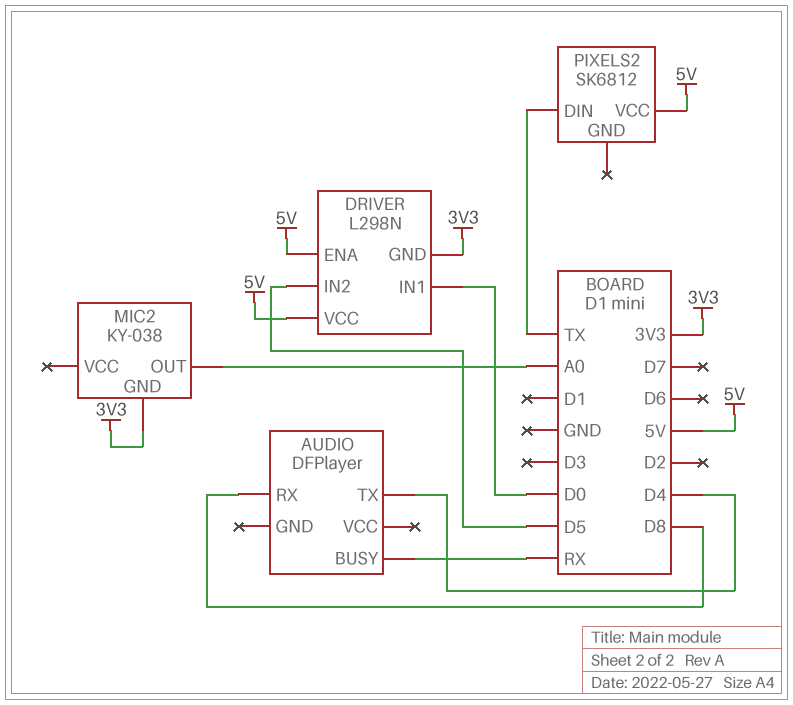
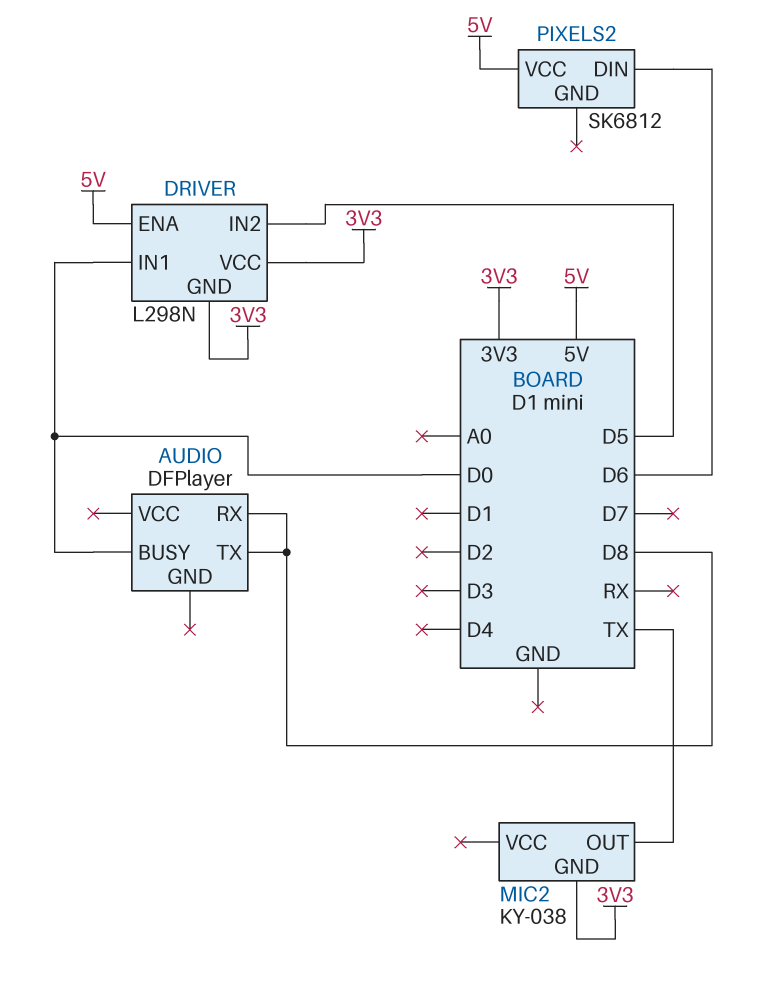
AUDIO pin BUSY: RX -> D0
AUDIO pin TX: D4 -> D8
DRIVER pin VCC: 5V -> 3V3
MIC2 pin OUT: A0 -> TX
PIXELS2 pin DIN: TX -> D6

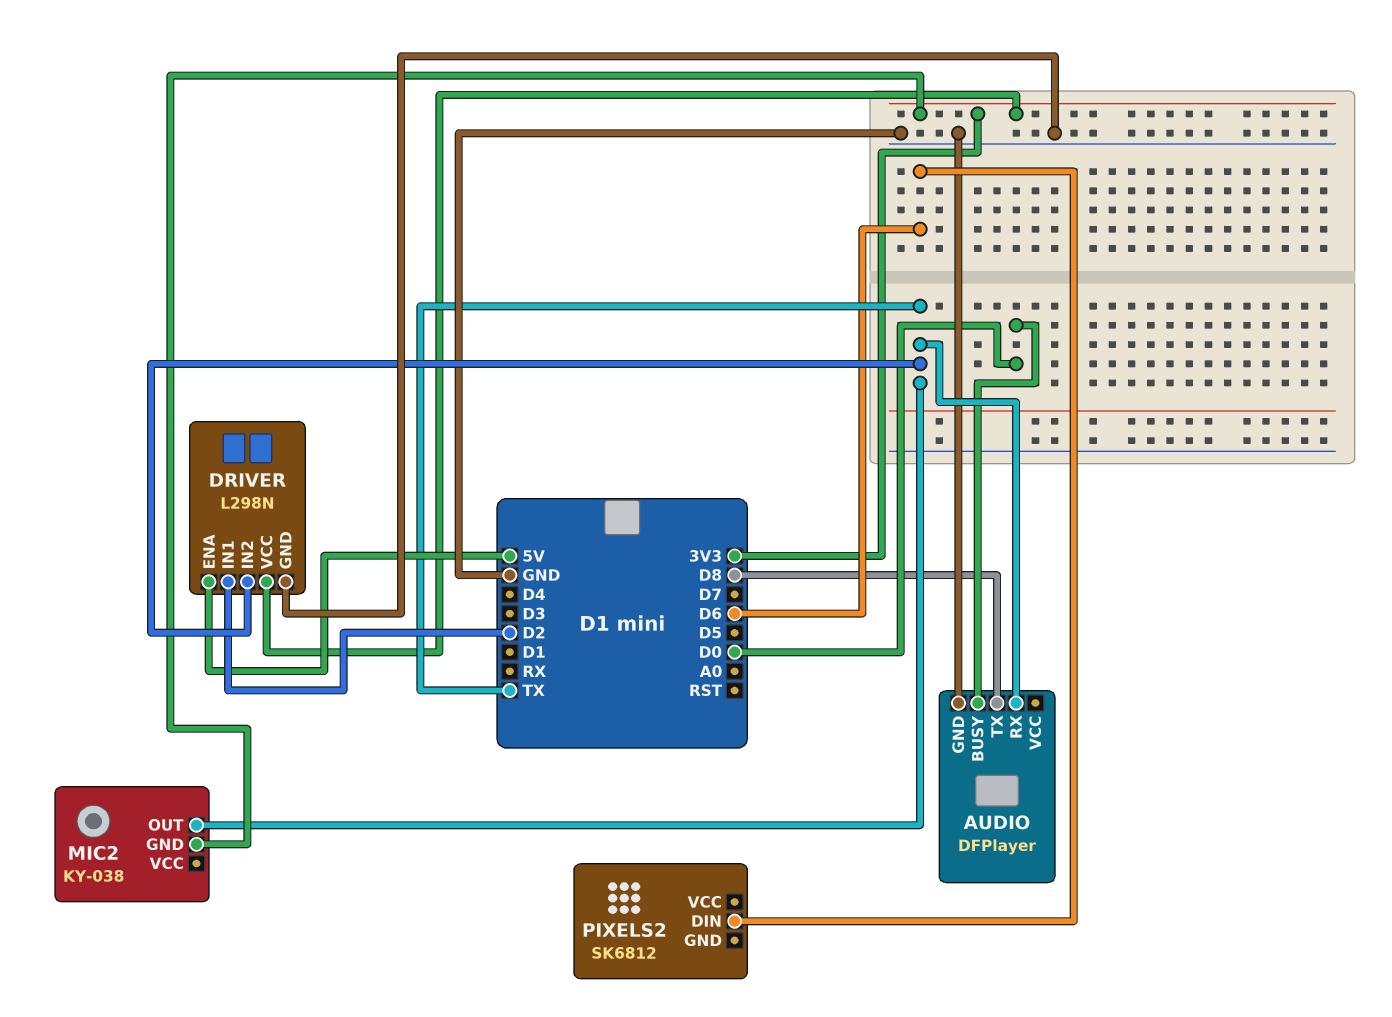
AUDIO pin GND: none -> GND
AUDIO pin RX: D8 -> TX
DRIVER pin GND: 3V3 -> GND
DRIVER pin IN1: D0 -> D2
DRIVER pin IN2: D5 -> TX
PIXELS2 pin VCC: 5V -> none

